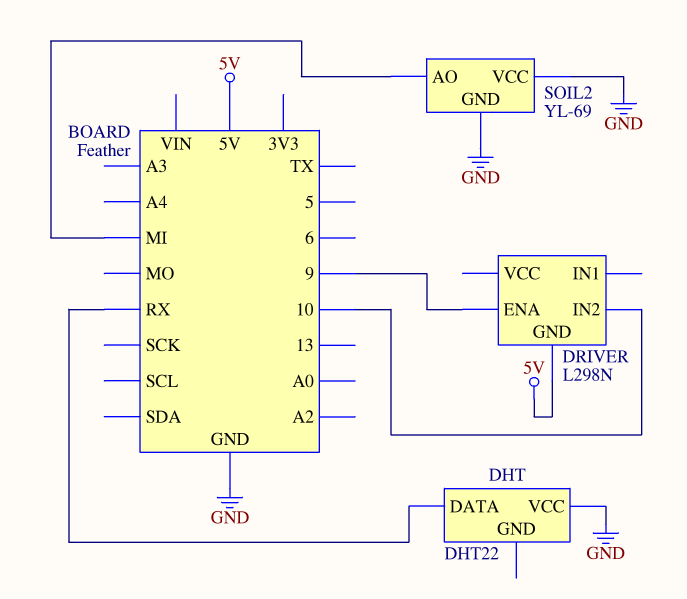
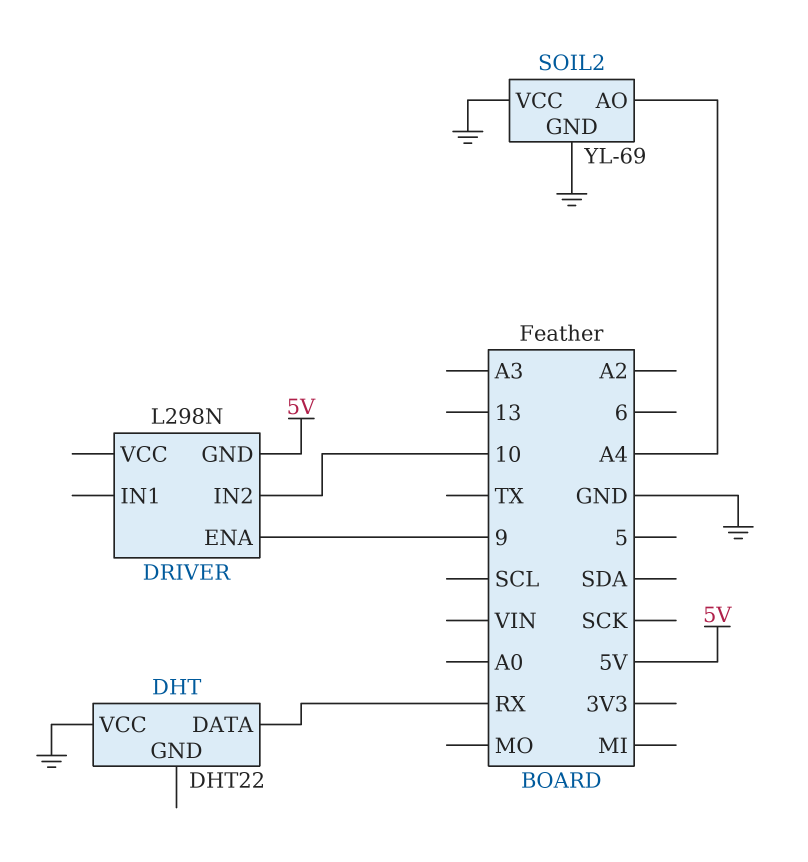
SOIL2 pin AO: MI -> A4

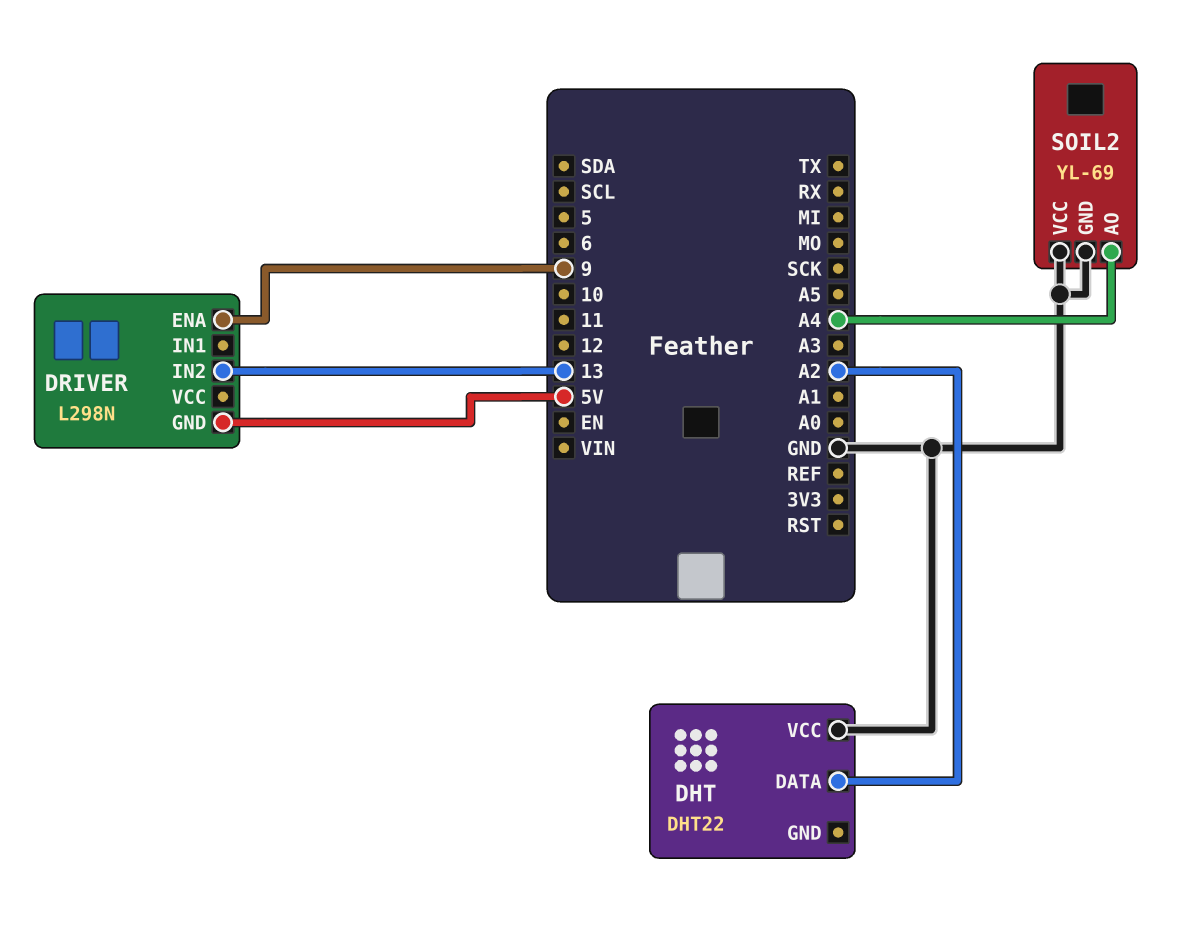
DHT pin DATA: RX -> A2
DRIVER pin IN2: 10 -> 13

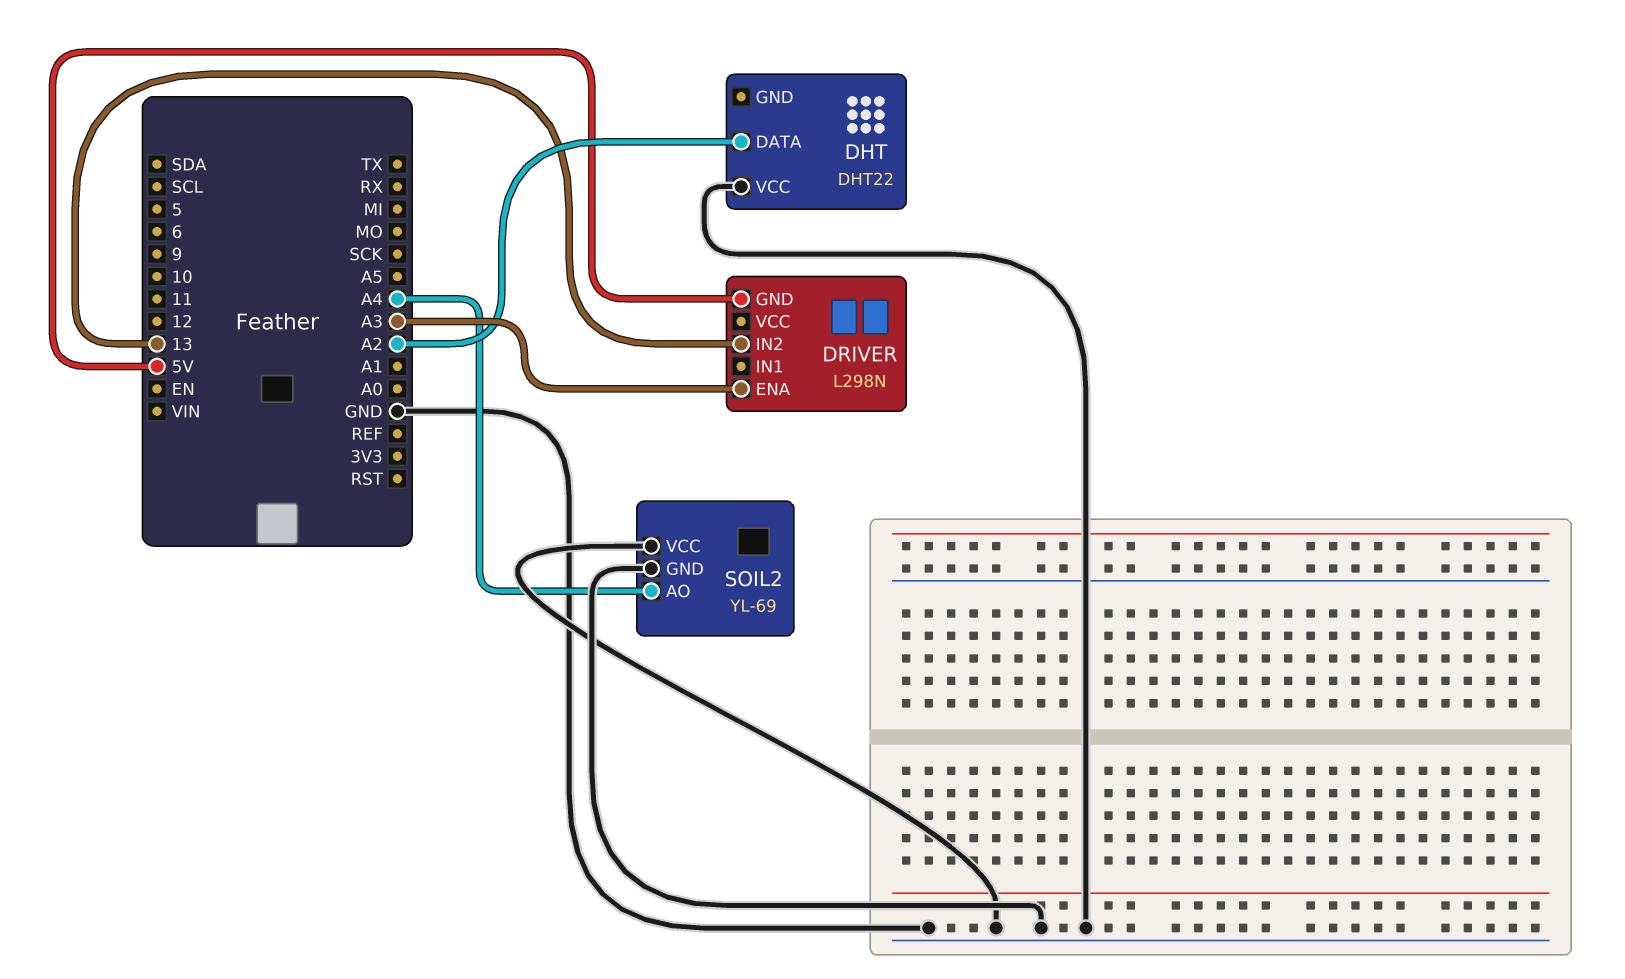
DRIVER pin ENA: 9 -> A3

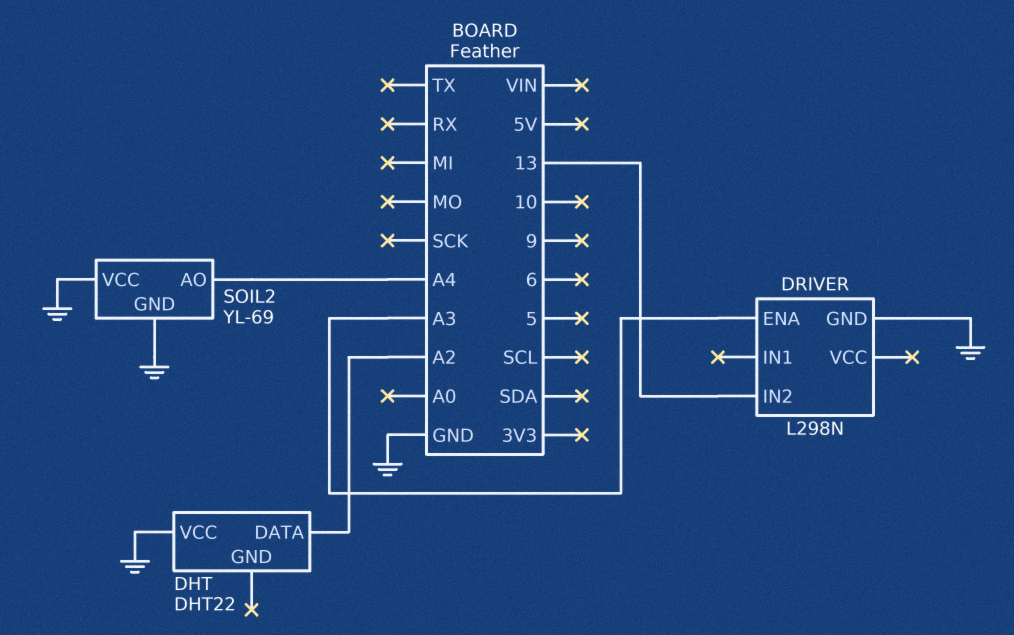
DRIVER pin GND: 5V -> GND

